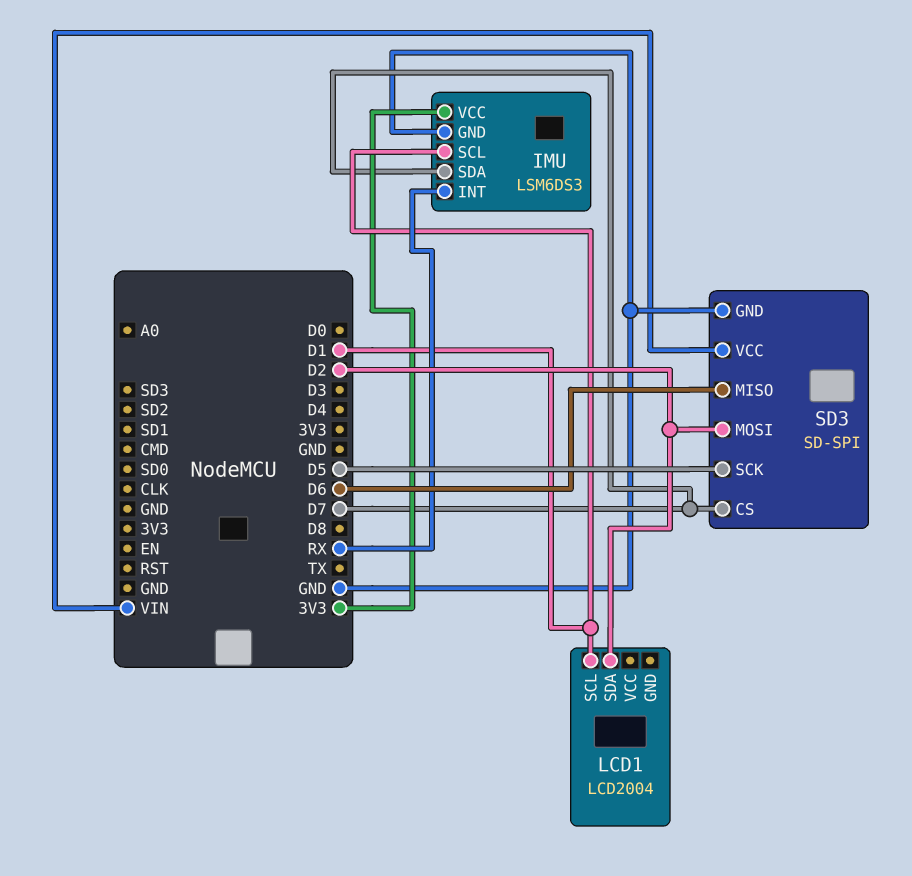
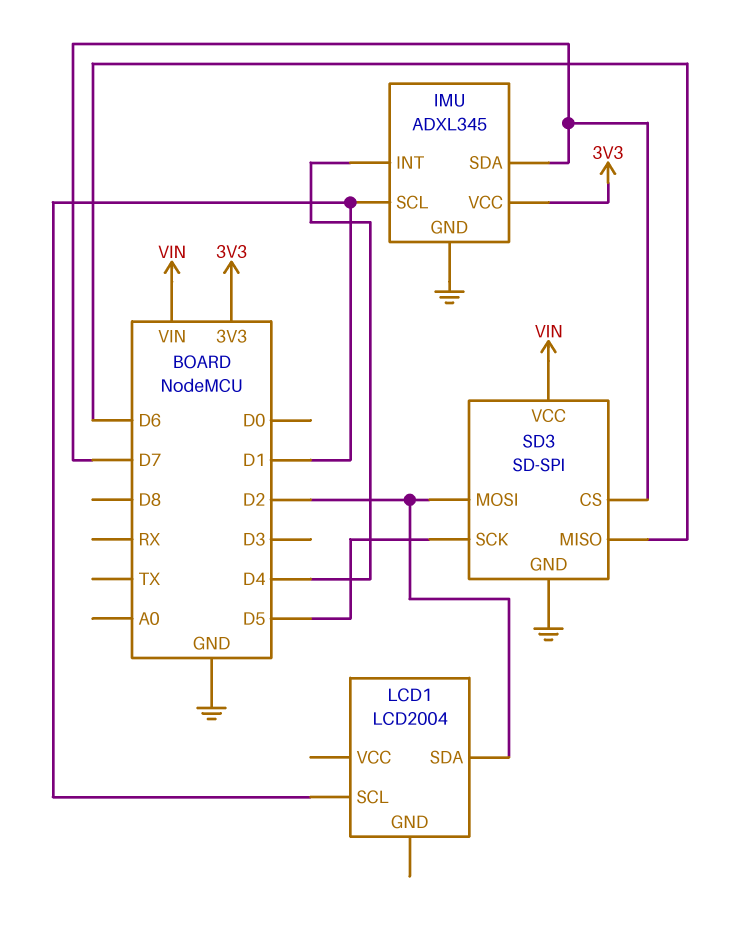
IMU: LSM6DS3 -> ADXL345
IMU pin INT: RX -> D4

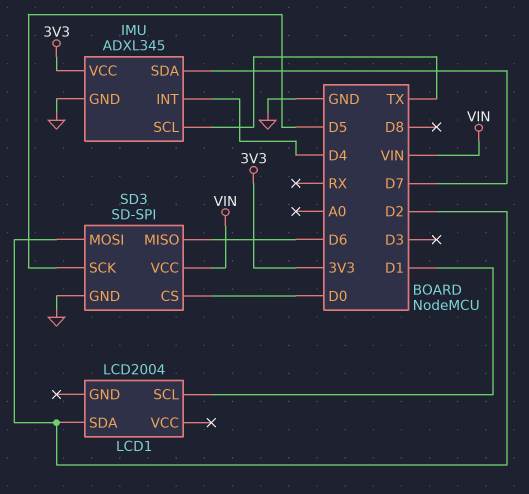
IMU pin SCL: D1 -> TX
SD3 pin CS: D7 -> D0

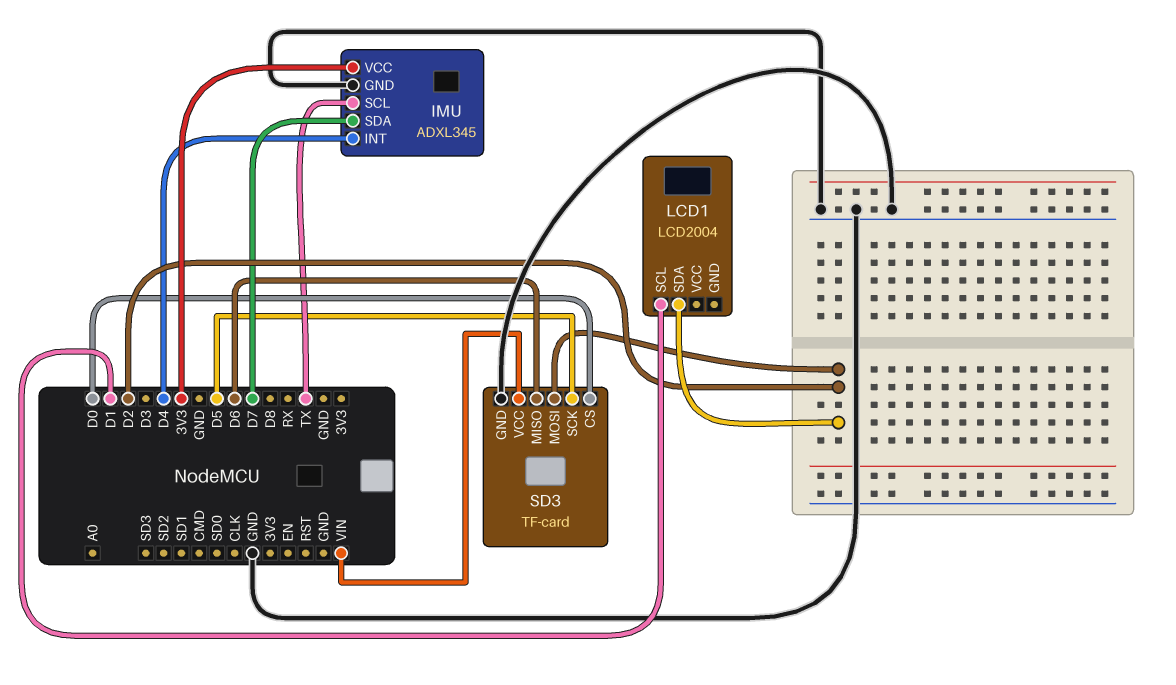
SD3: SD-SPI -> TF-card

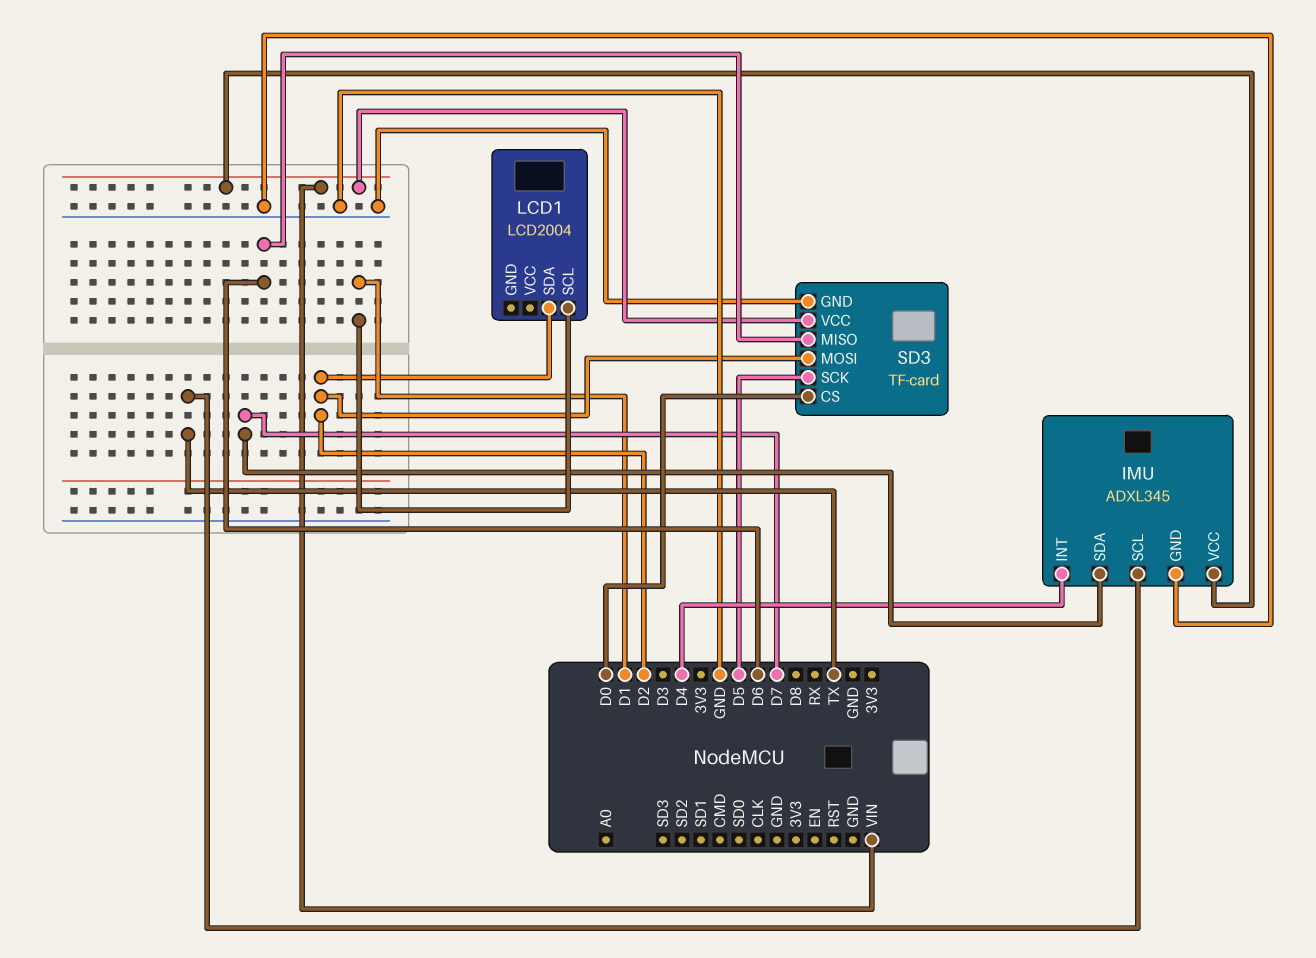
IMU pin VCC: 3V3 -> VIN

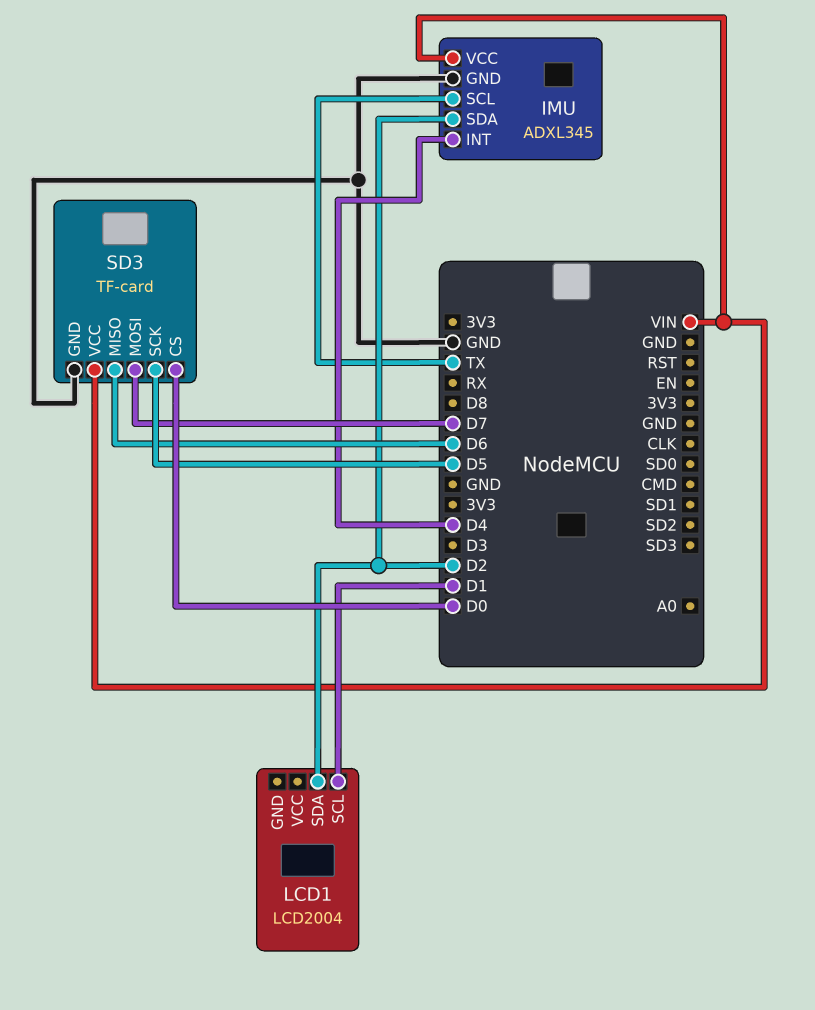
IMU pin SDA: D7 -> D2
SD3 pin MOSI: D2 -> D7

